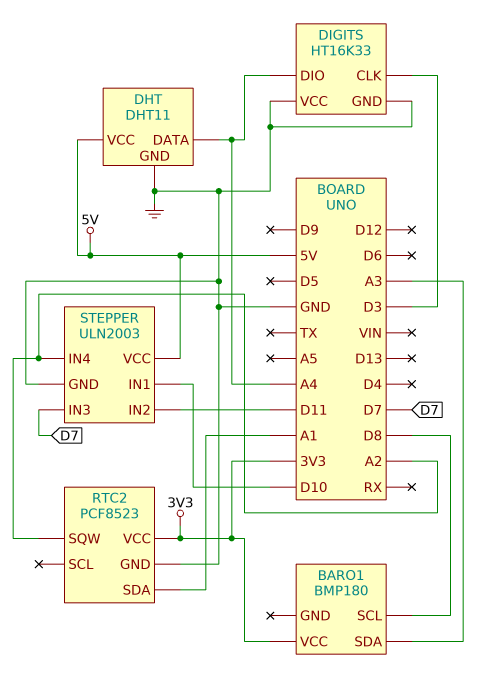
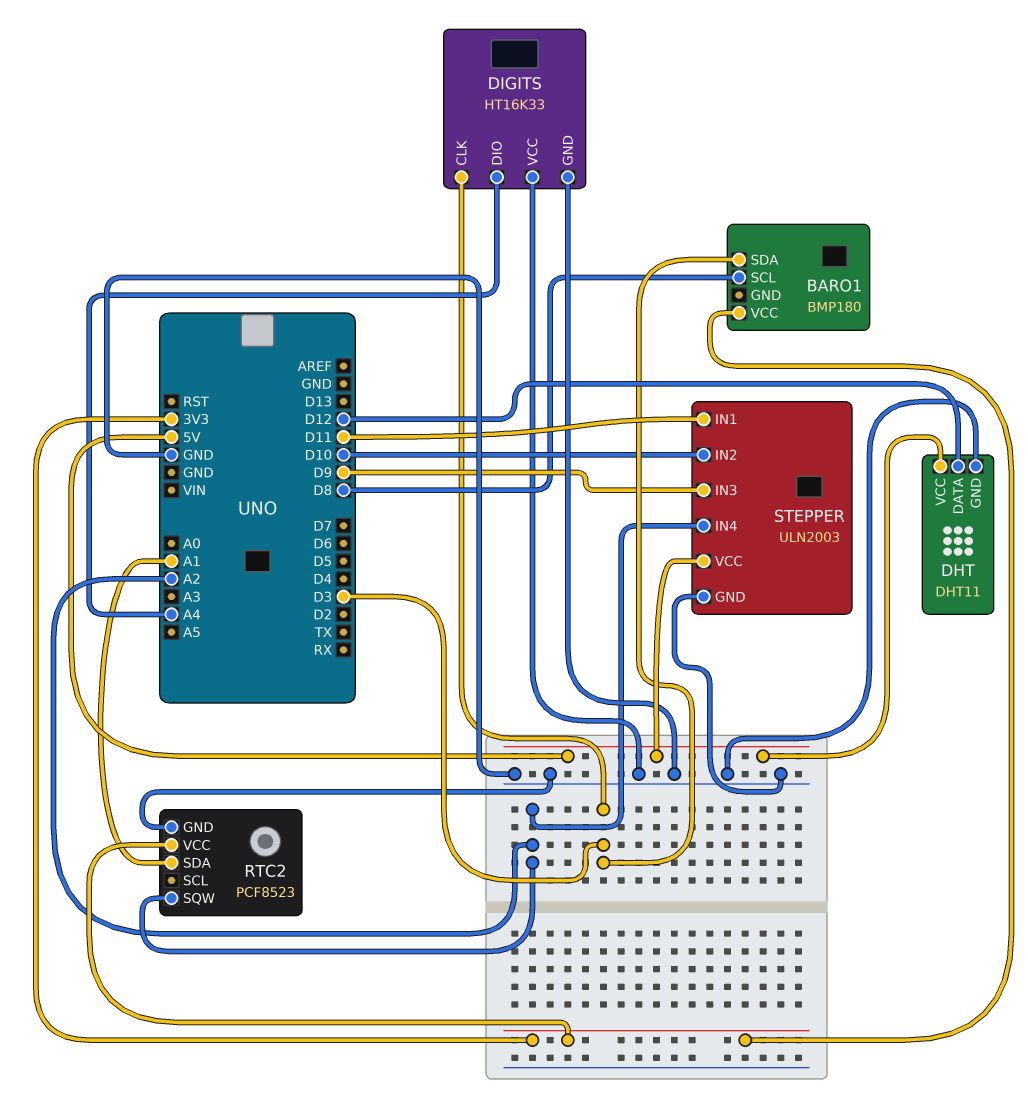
BARO1 pin SDA: A3 -> D3
DHT pin DATA: A4 -> D12
STEPPER pin IN1: D10 -> D11
STEPPER pin IN2: D11 -> D10
STEPPER pin IN3: D7 -> D9

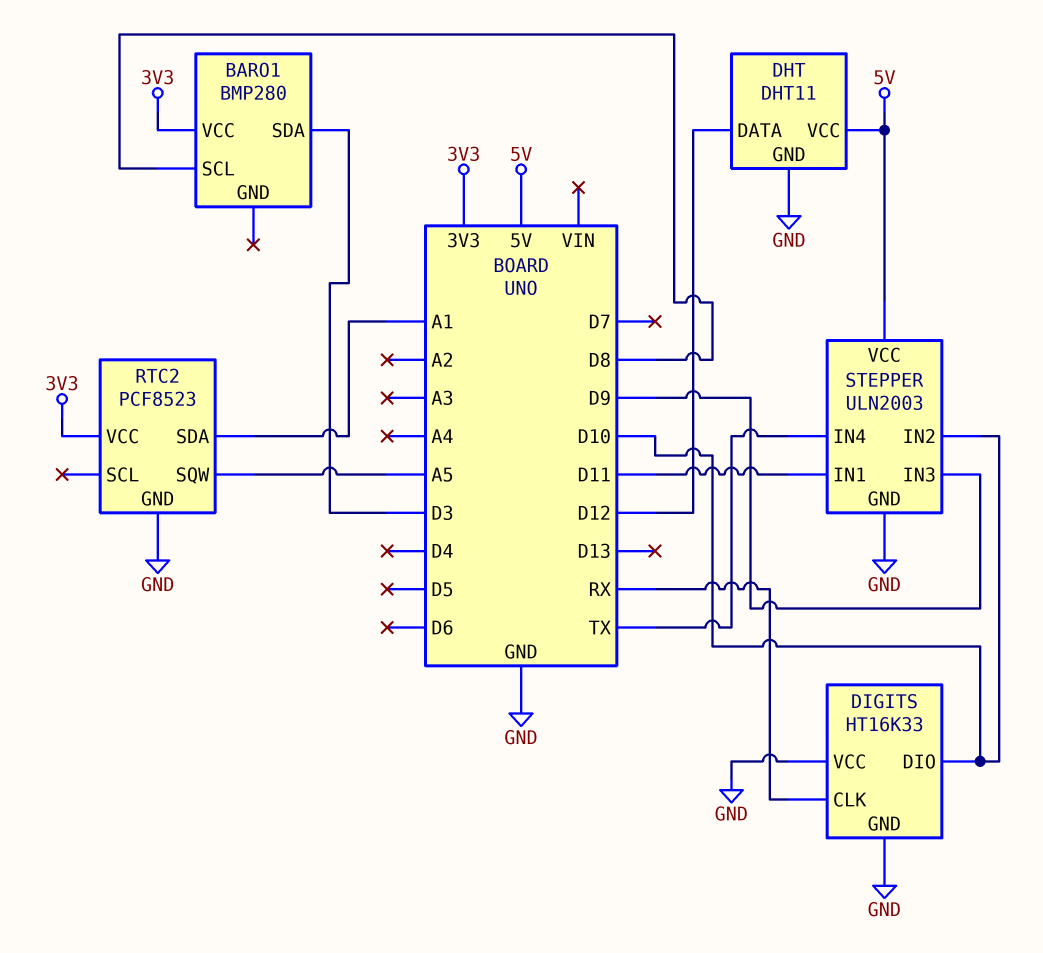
BARO1: BMP180 -> BMP280
DIGITS pin CLK: D3 -> RX
DIGITS pin DIO: A4 -> D10
RTC2 pin SQW: A2 -> A5
STEPPER pin IN4: A2 -> TX

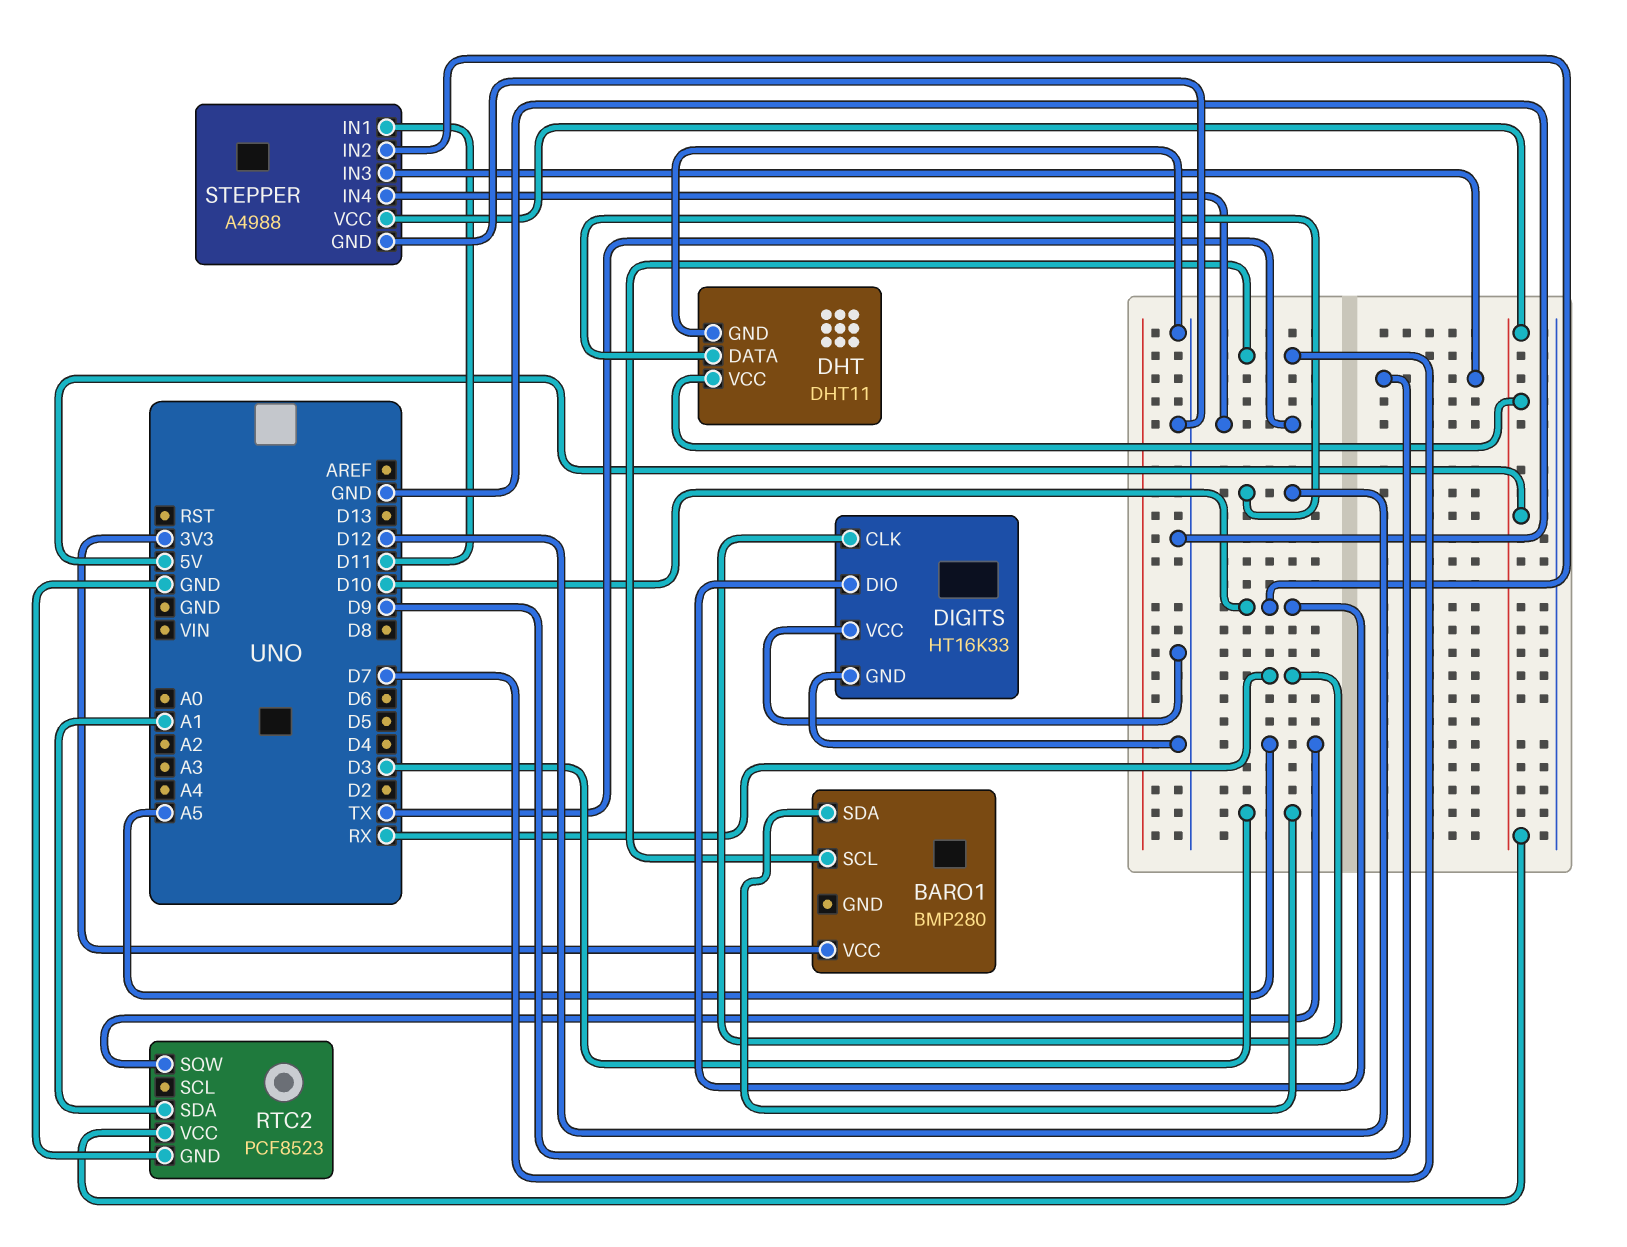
BARO1 pin SCL: D8 -> D7
RTC2 pin VCC: 3V3 -> 5V
STEPPER: ULN2003 -> A4988

